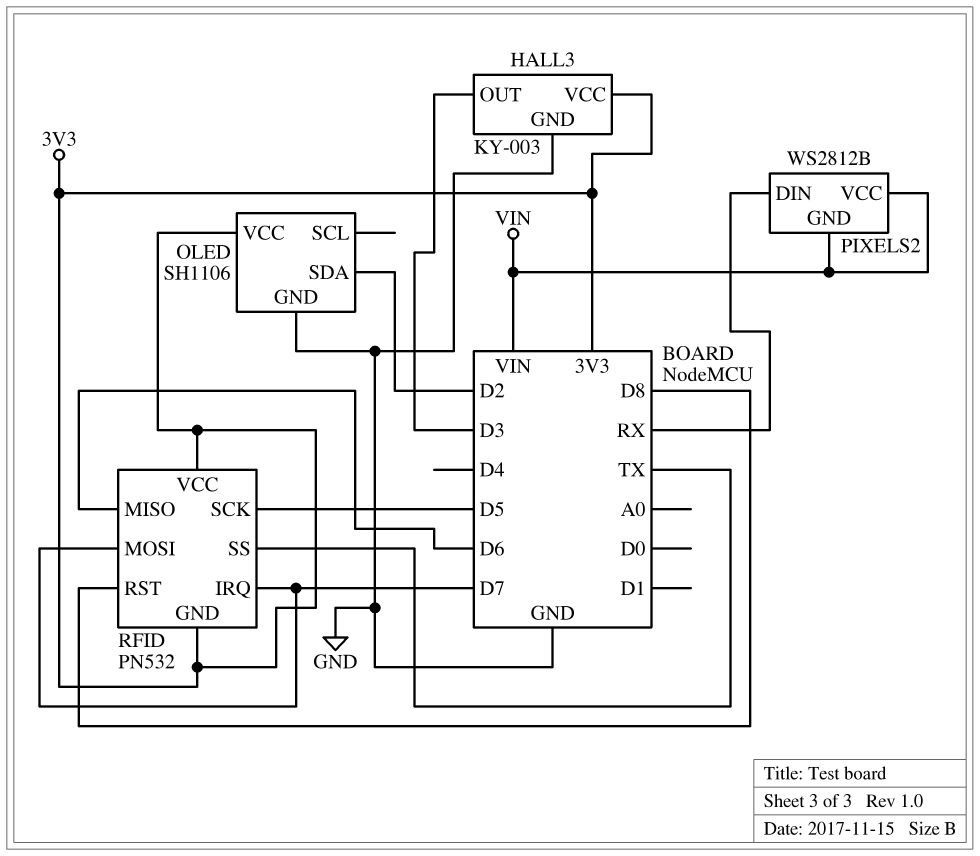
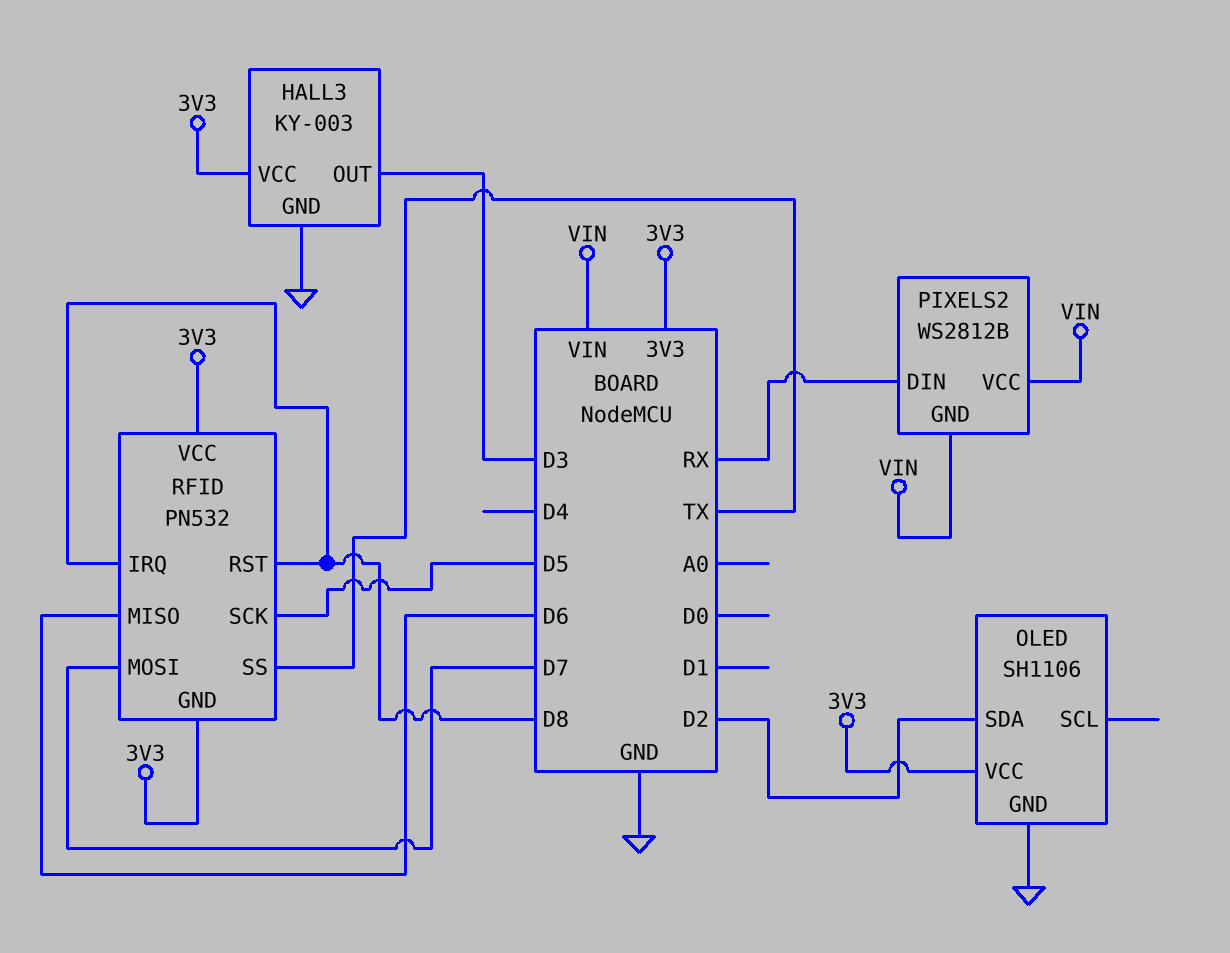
RFID pin IRQ: D7 -> D8

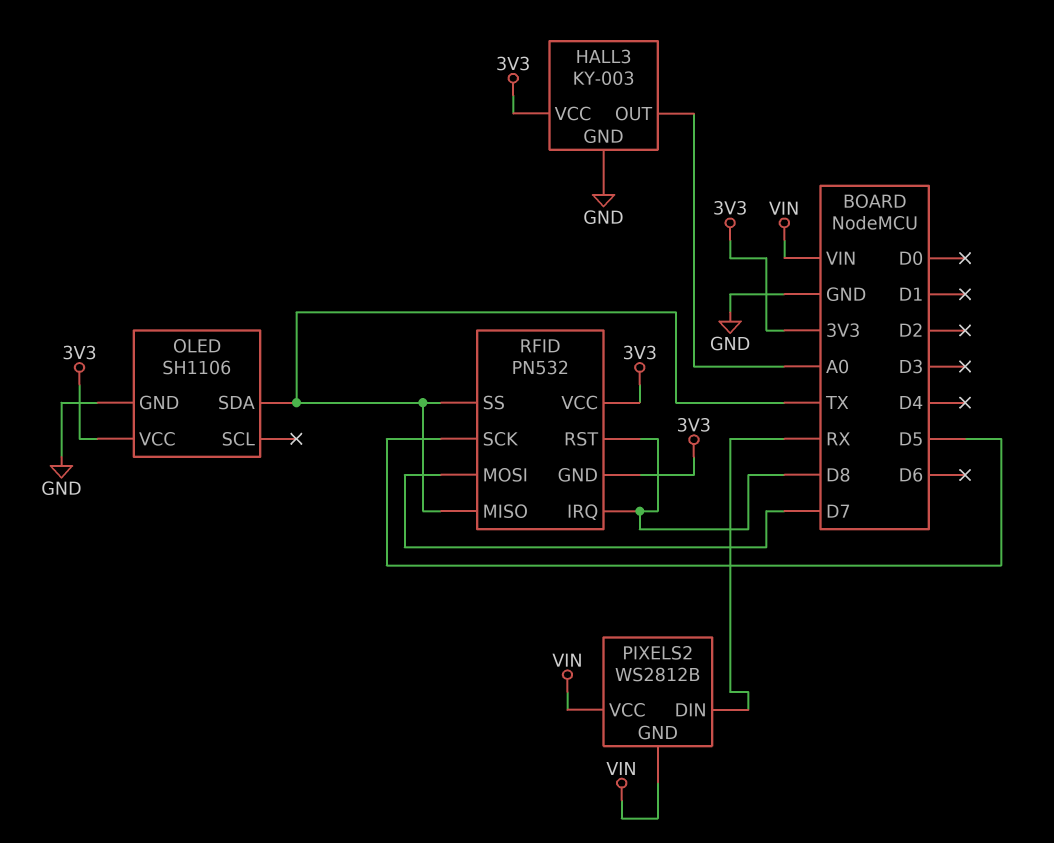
HALL3 pin OUT: D3 -> A0
OLED pin SDA: D2 -> TX
RFID pin MISO: D6 -> TX

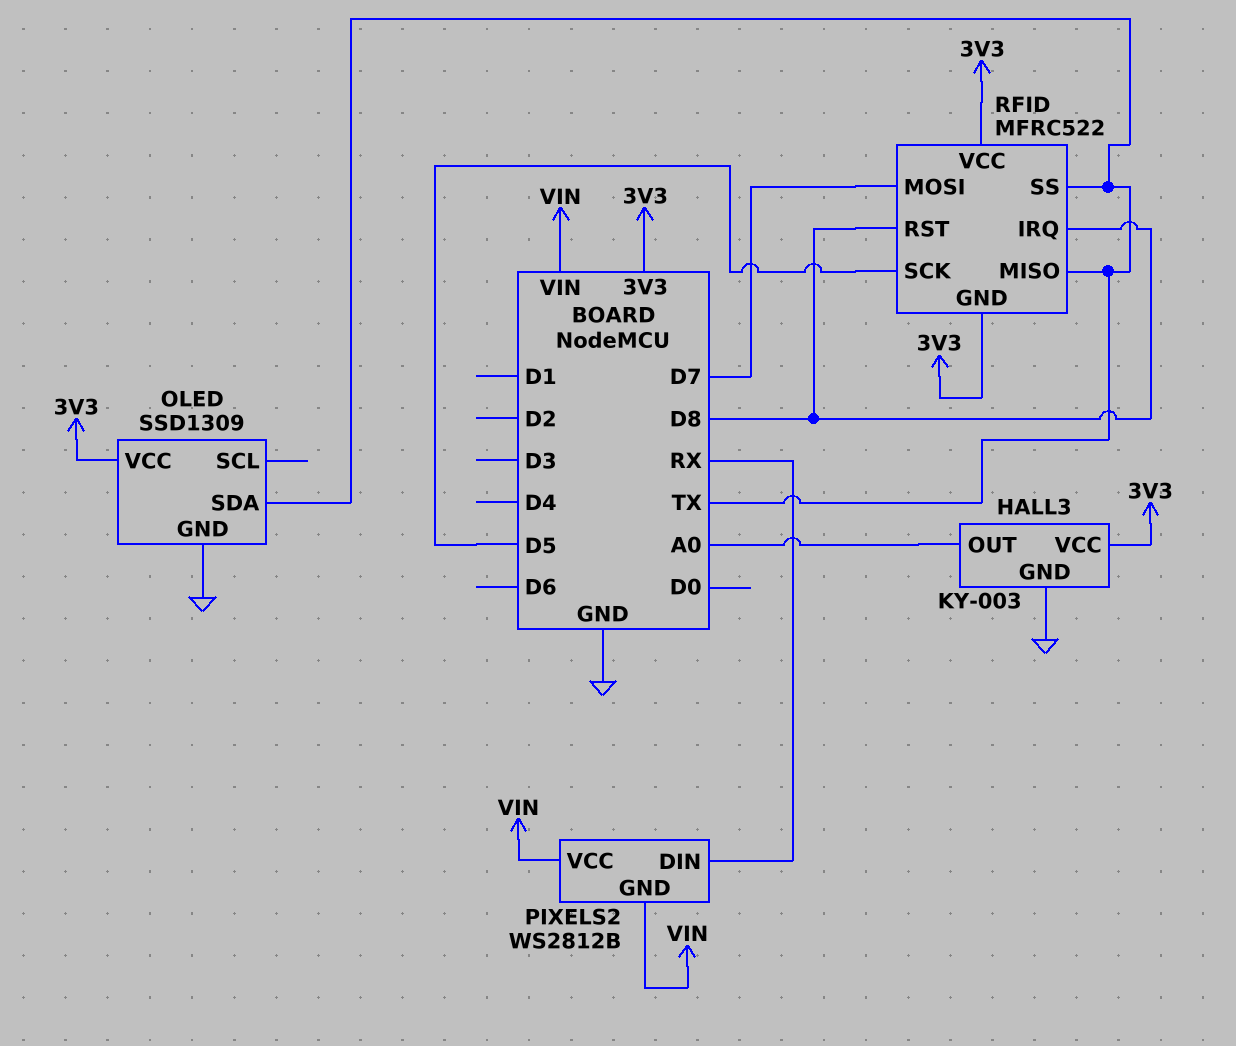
OLED: SH1106 -> SSD1309
RFID: PN532 -> MFRC522

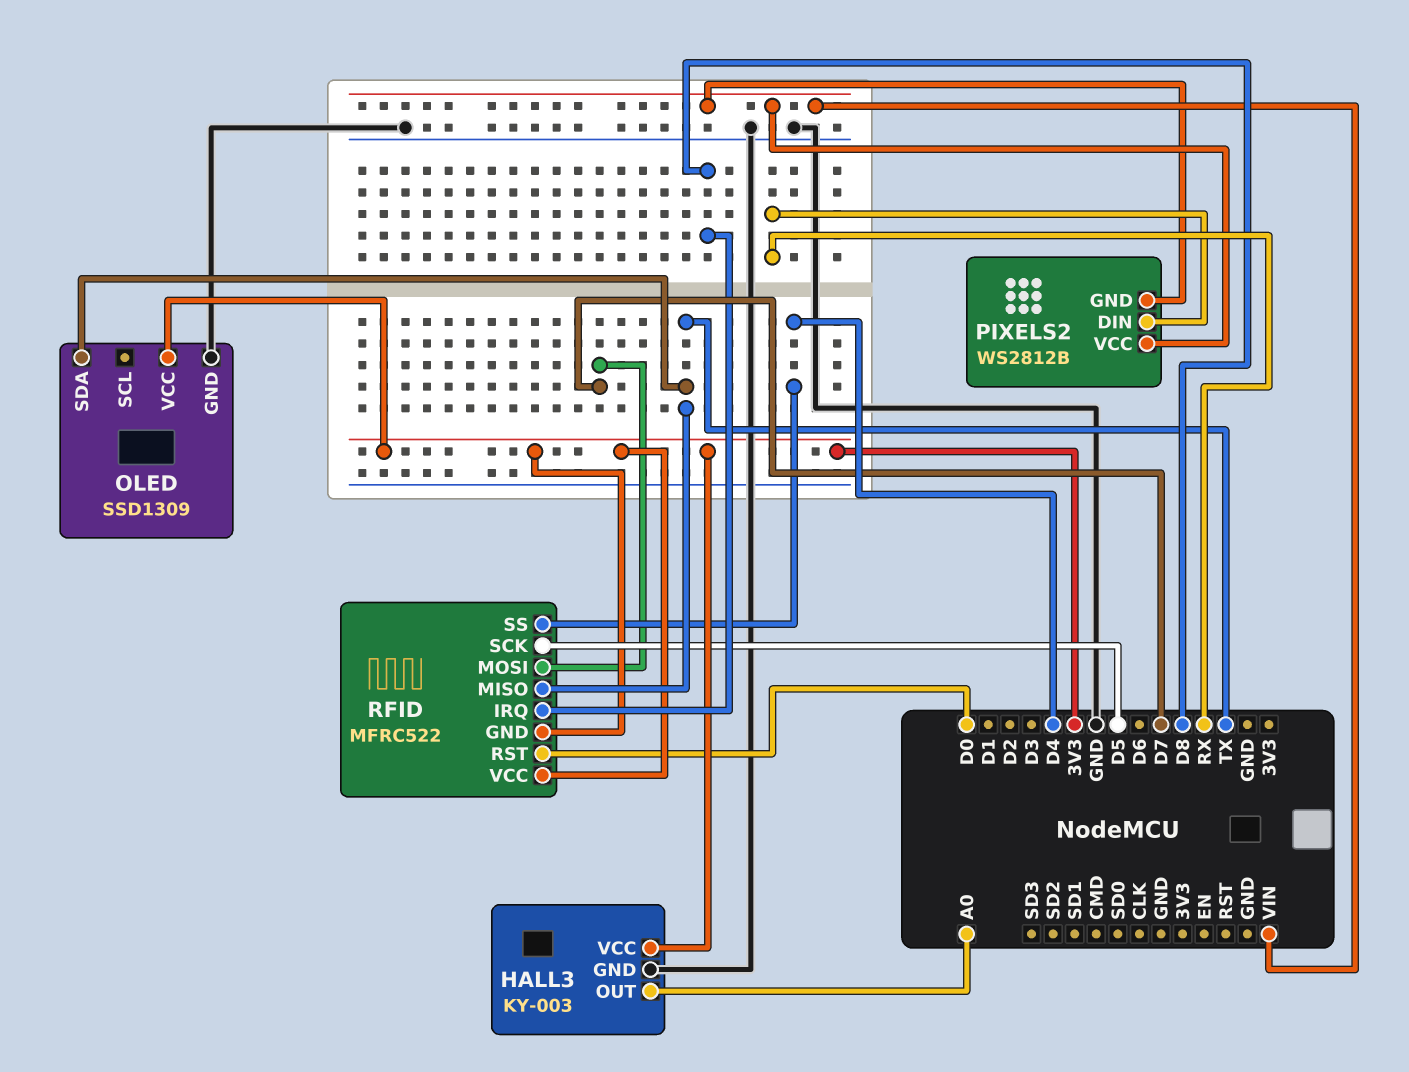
RFID pin RST: D8 -> D0
RFID pin SS: TX -> D4

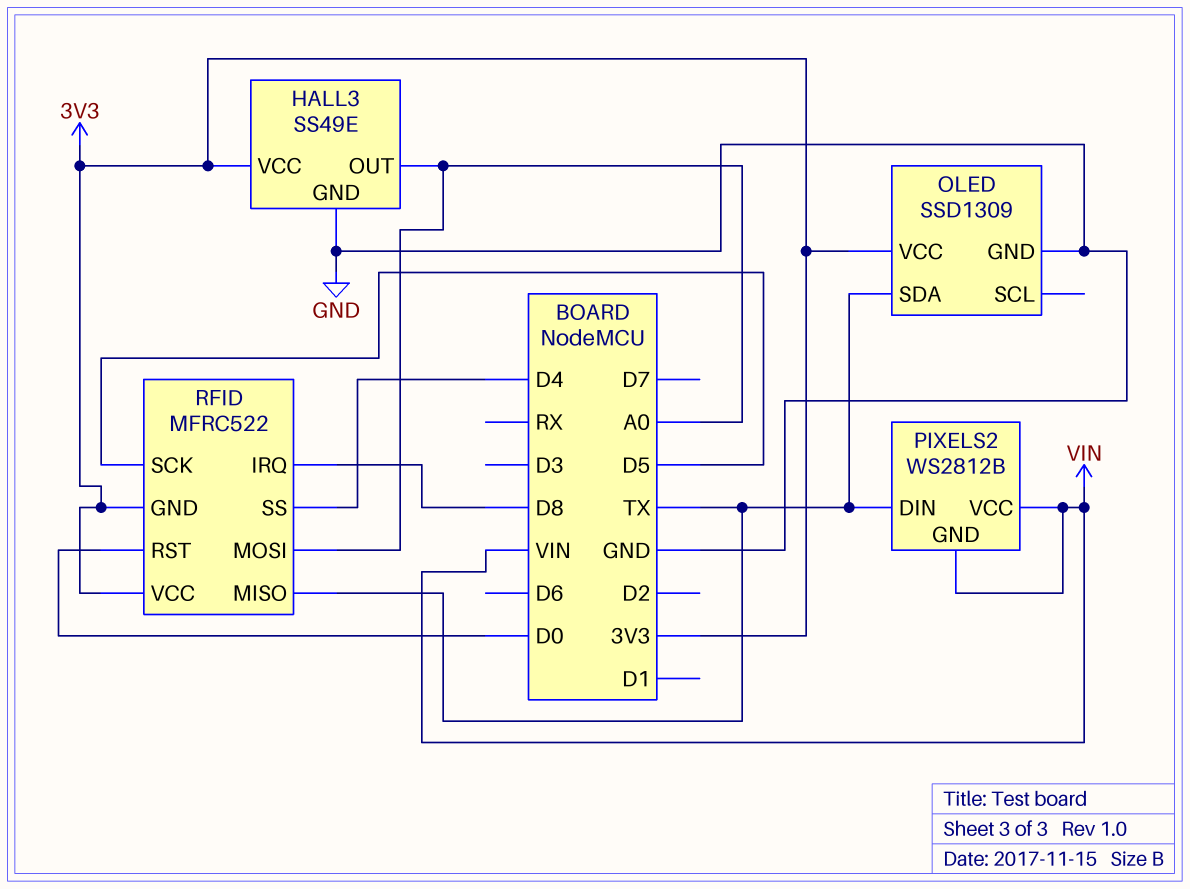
HALL3: KY-003 -> SS49E
PIXELS2 pin DIN: RX -> TX
RFID pin MOSI: D7 -> A0

